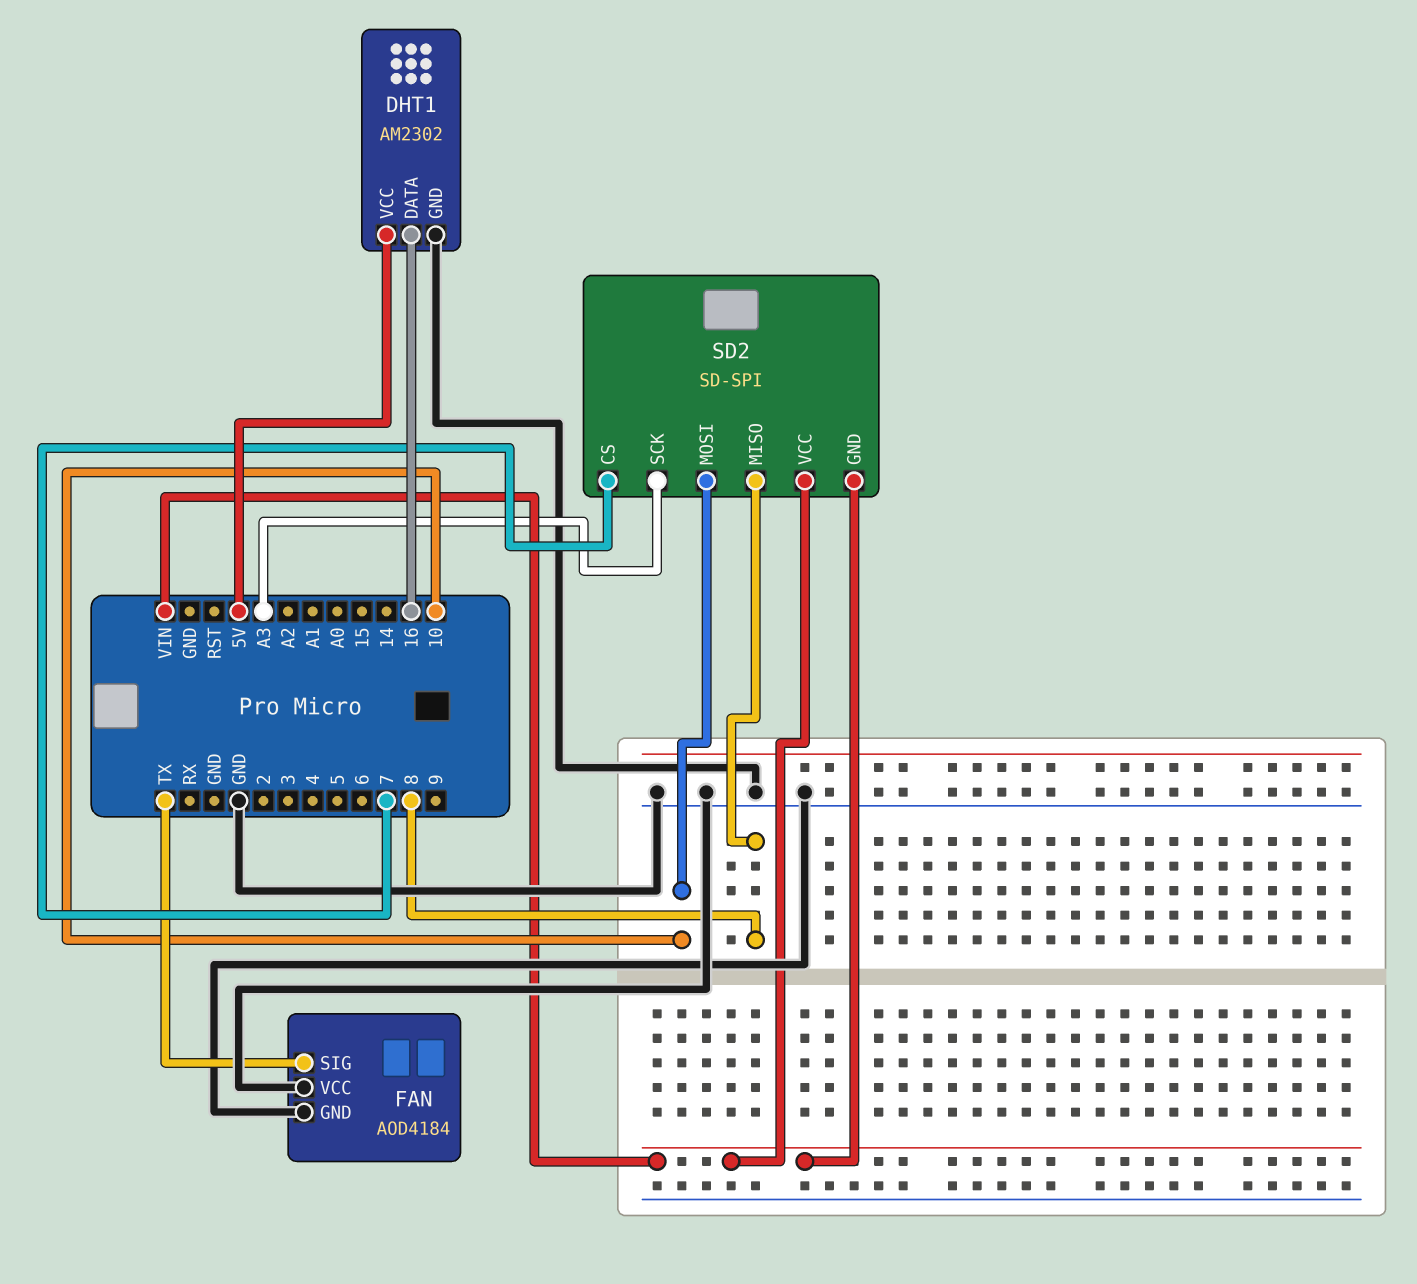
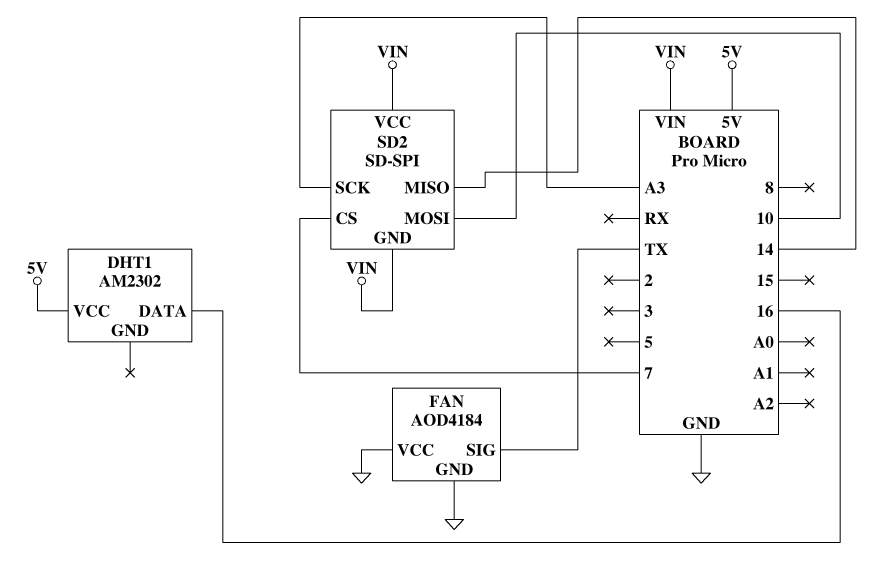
DHT1 pin GND: GND -> none
SD2 pin MISO: 8 -> 14

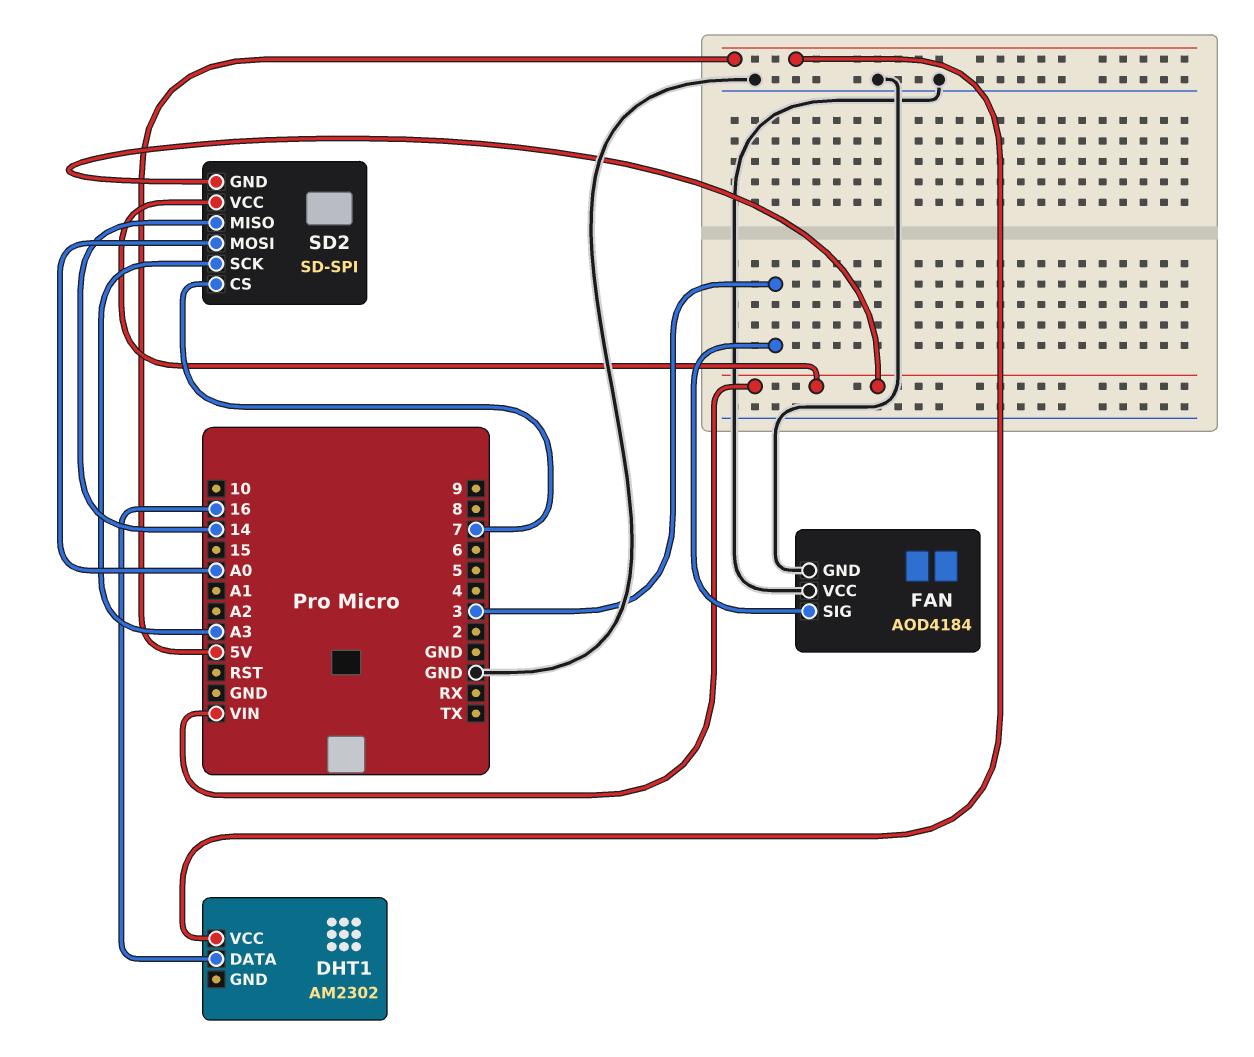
FAN pin SIG: TX -> 3
SD2 pin MOSI: 10 -> A0

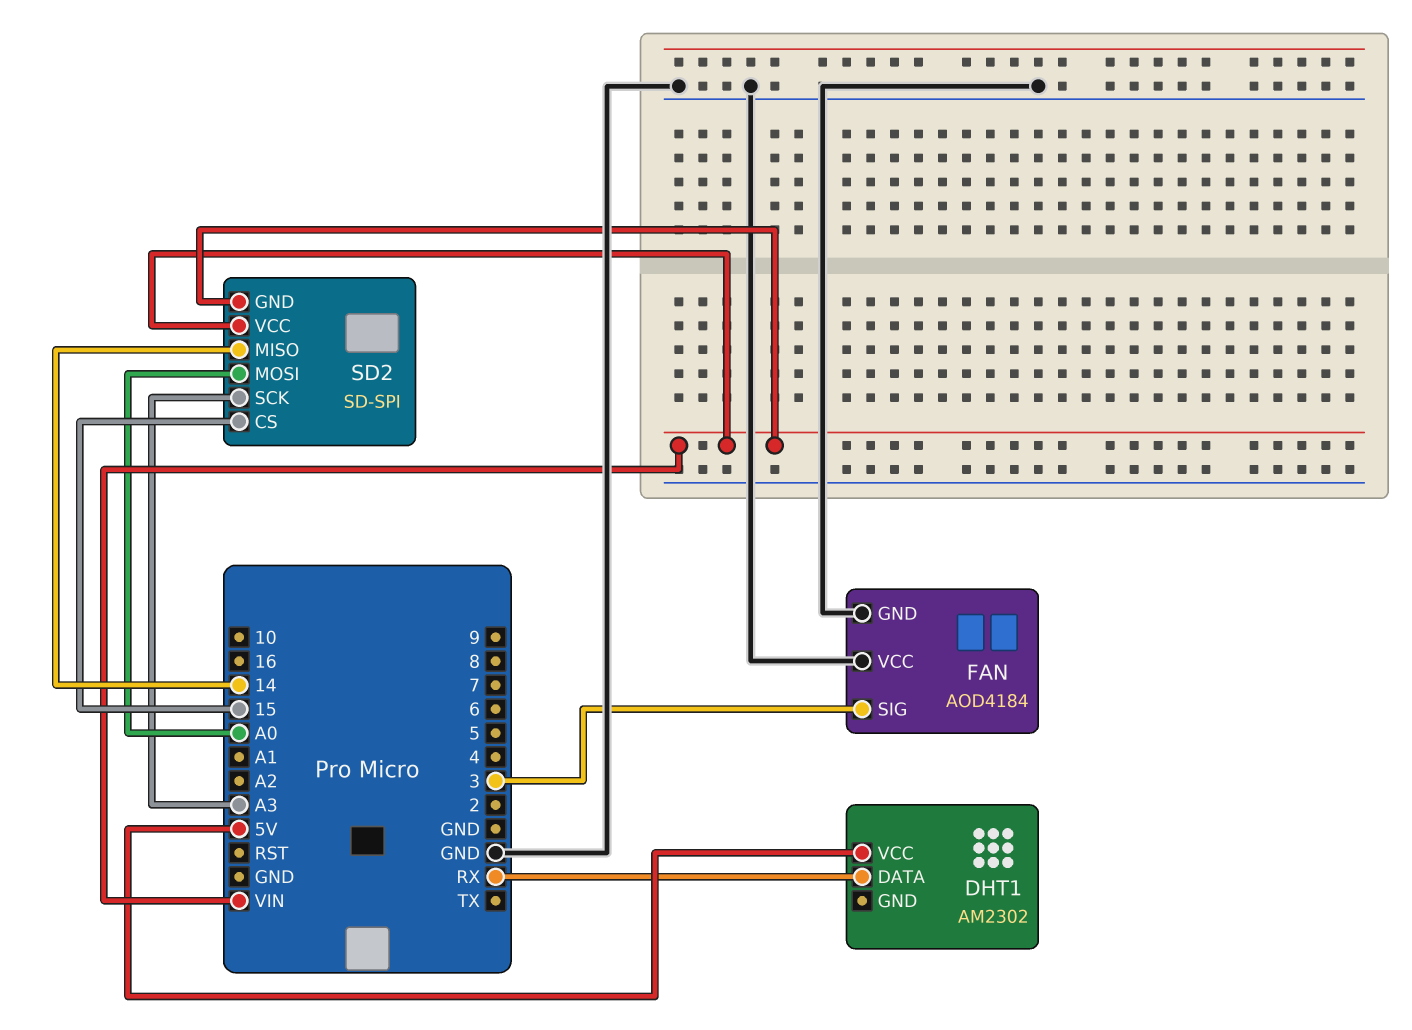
DHT1 pin DATA: 16 -> RX
SD2 pin CS: 7 -> 15

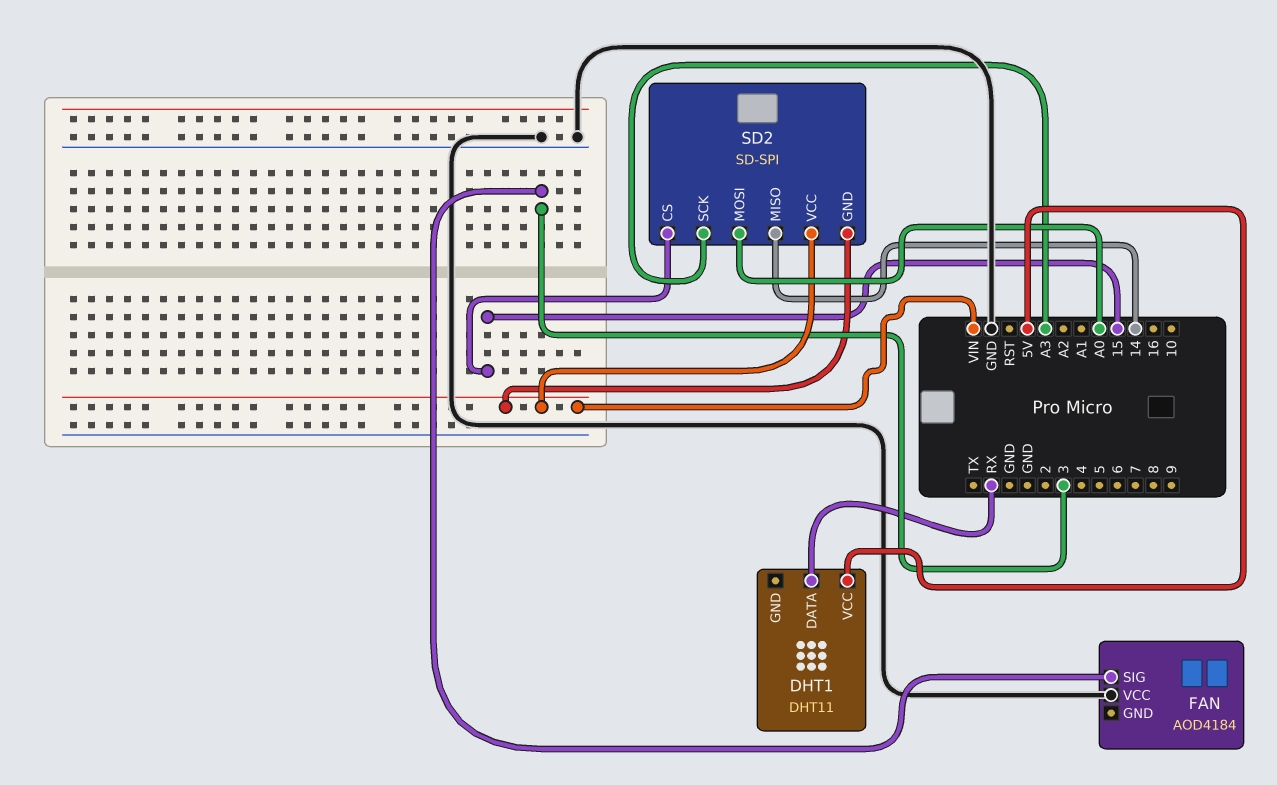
DHT1: AM2302 -> DHT11
FAN pin GND: GND -> none

